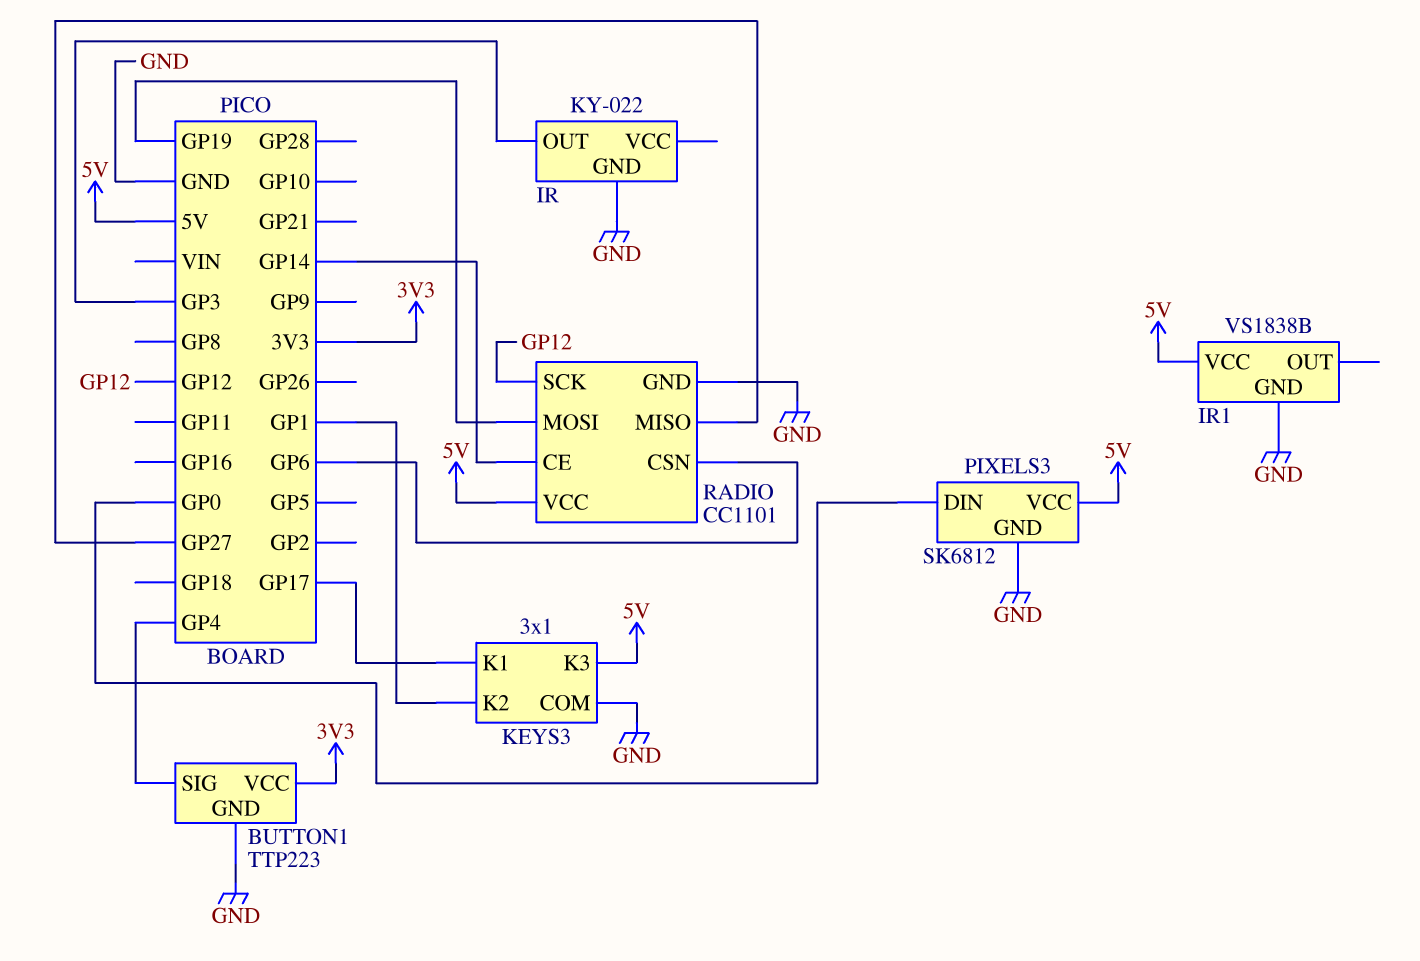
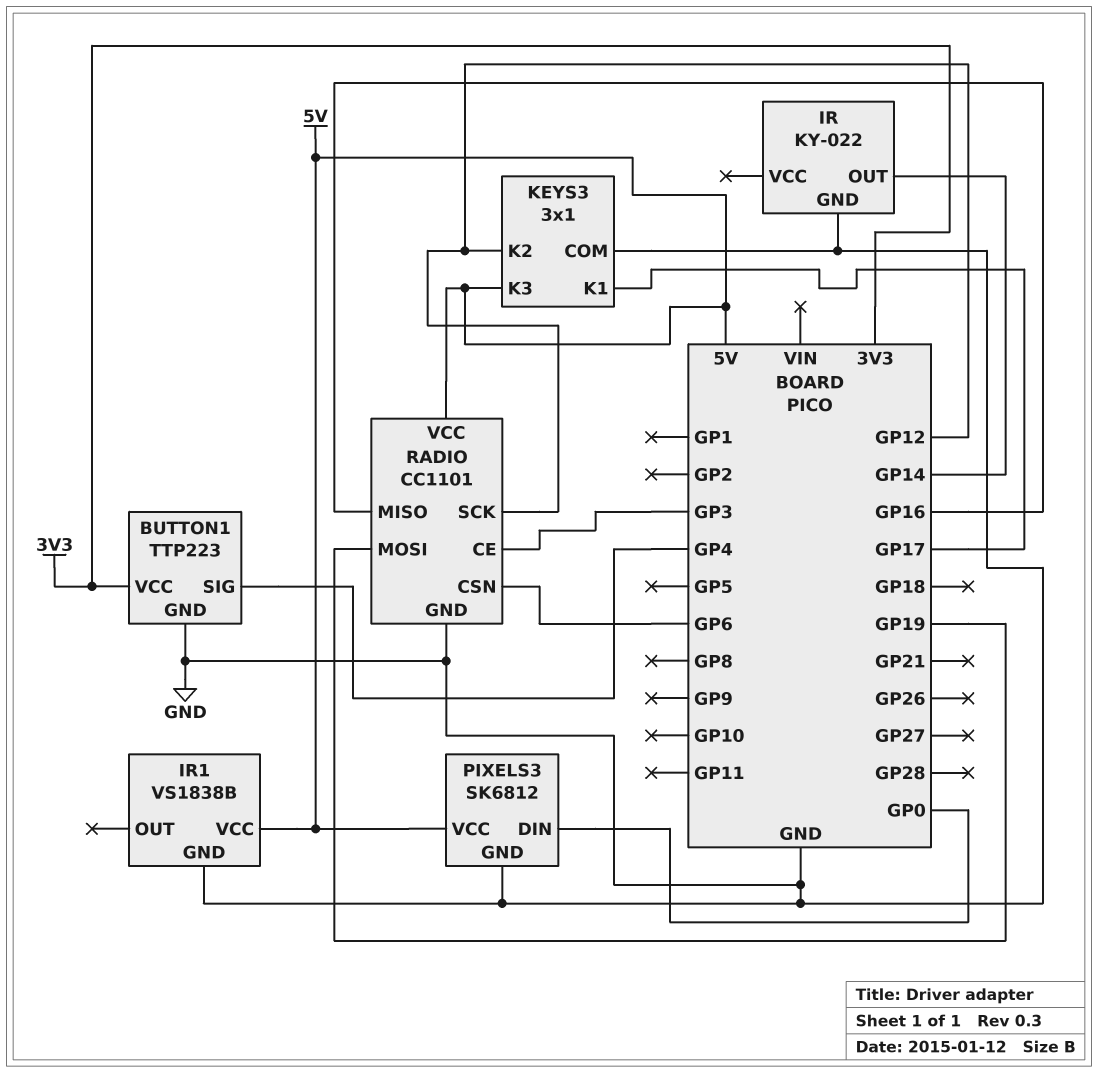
IR pin OUT: GP3 -> GP14
KEYS3 pin K2: GP1 -> GP12
RADIO pin CE: GP14 -> GP3
RADIO pin MISO: GP27 -> GP16

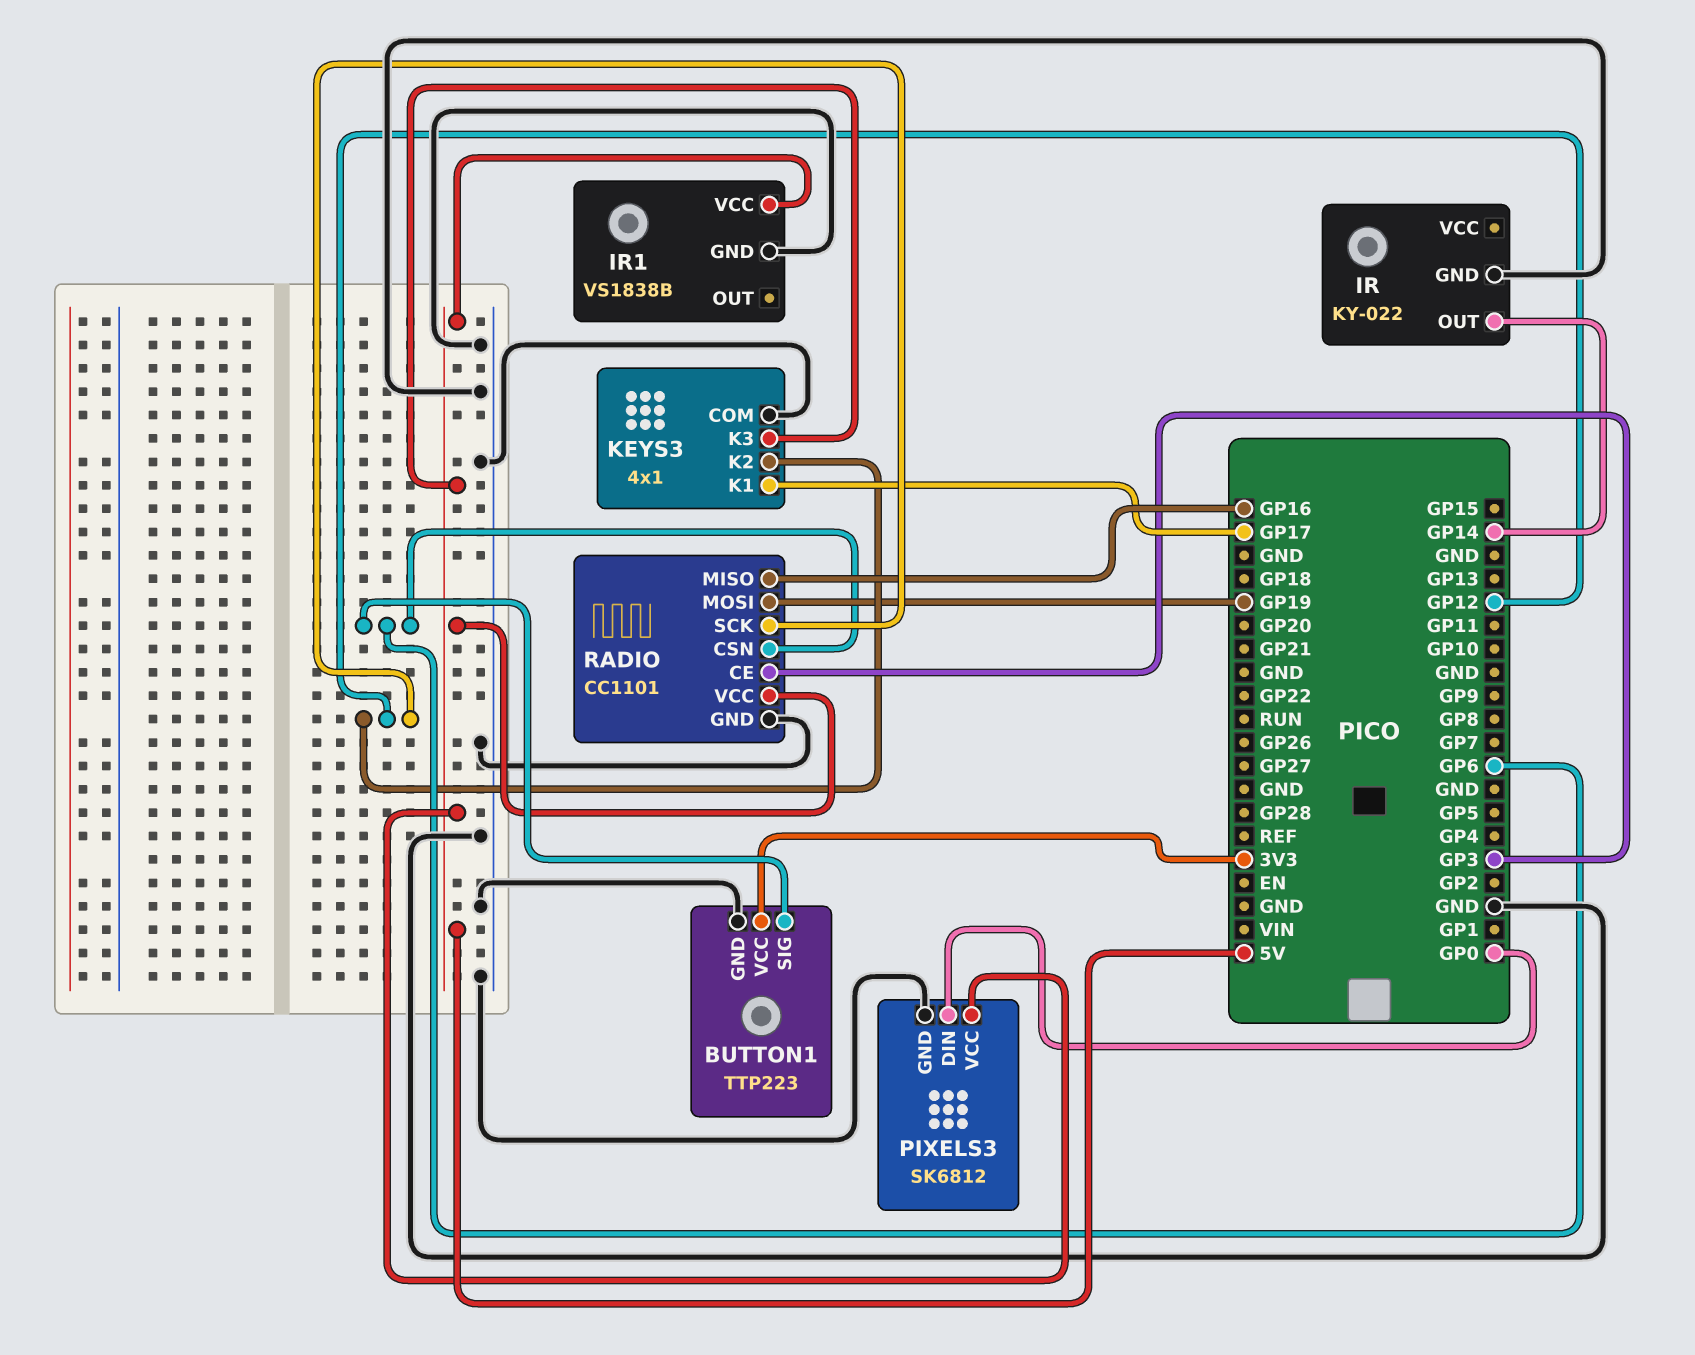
BUTTON1 pin SIG: GP4 -> GP6
KEYS3: 3x1 -> 4x1

